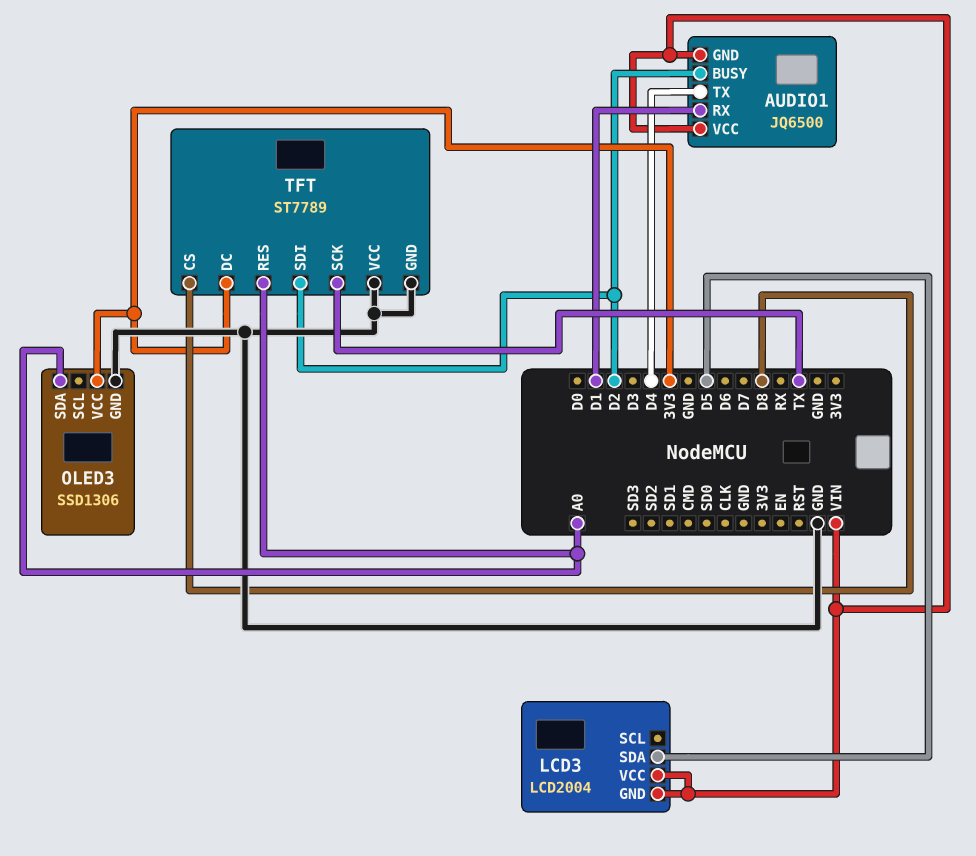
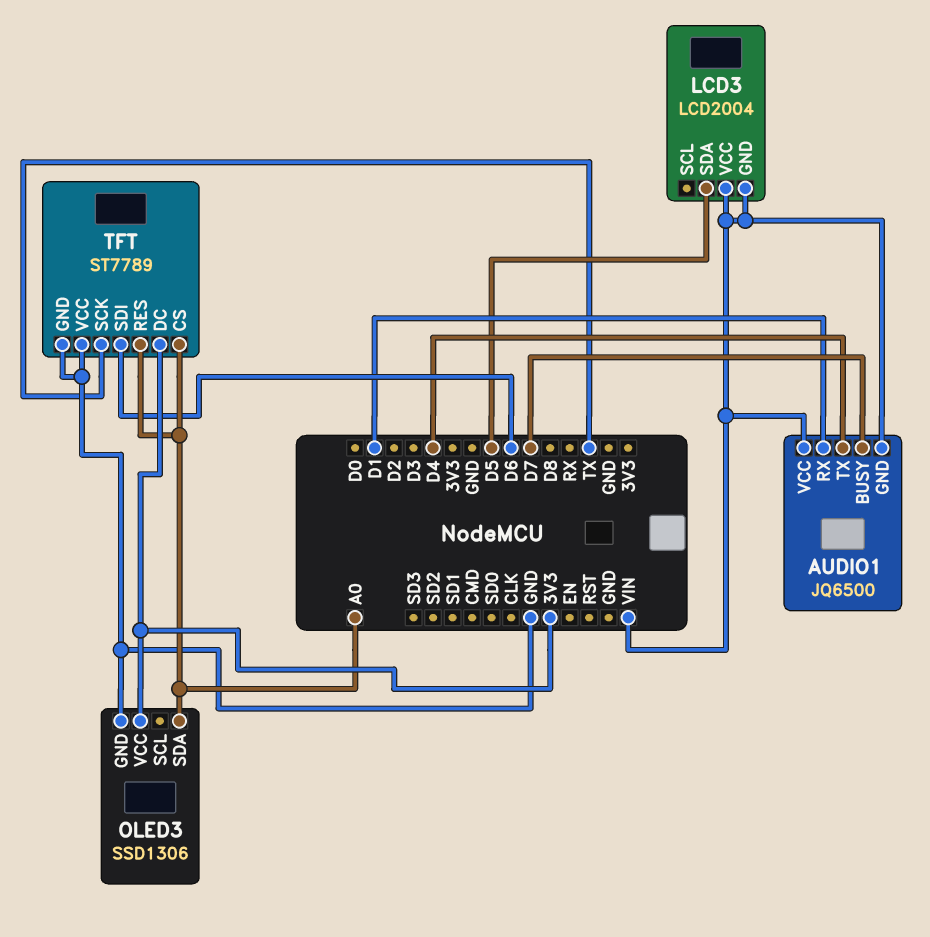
AUDIO1 pin BUSY: D2 -> D7
TFT pin CS: D8 -> A0
TFT pin SDI: D2 -> D6

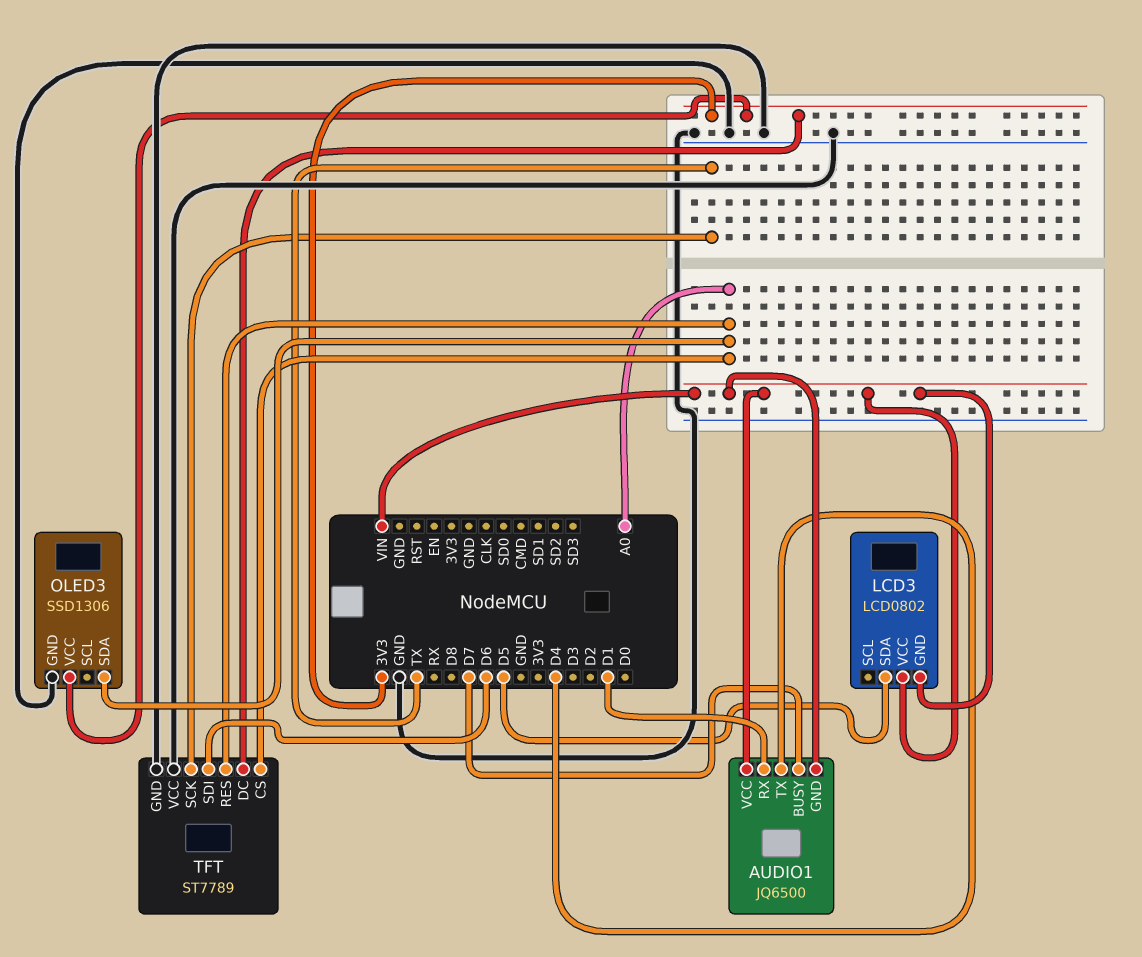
LCD3: LCD2004 -> LCD0802

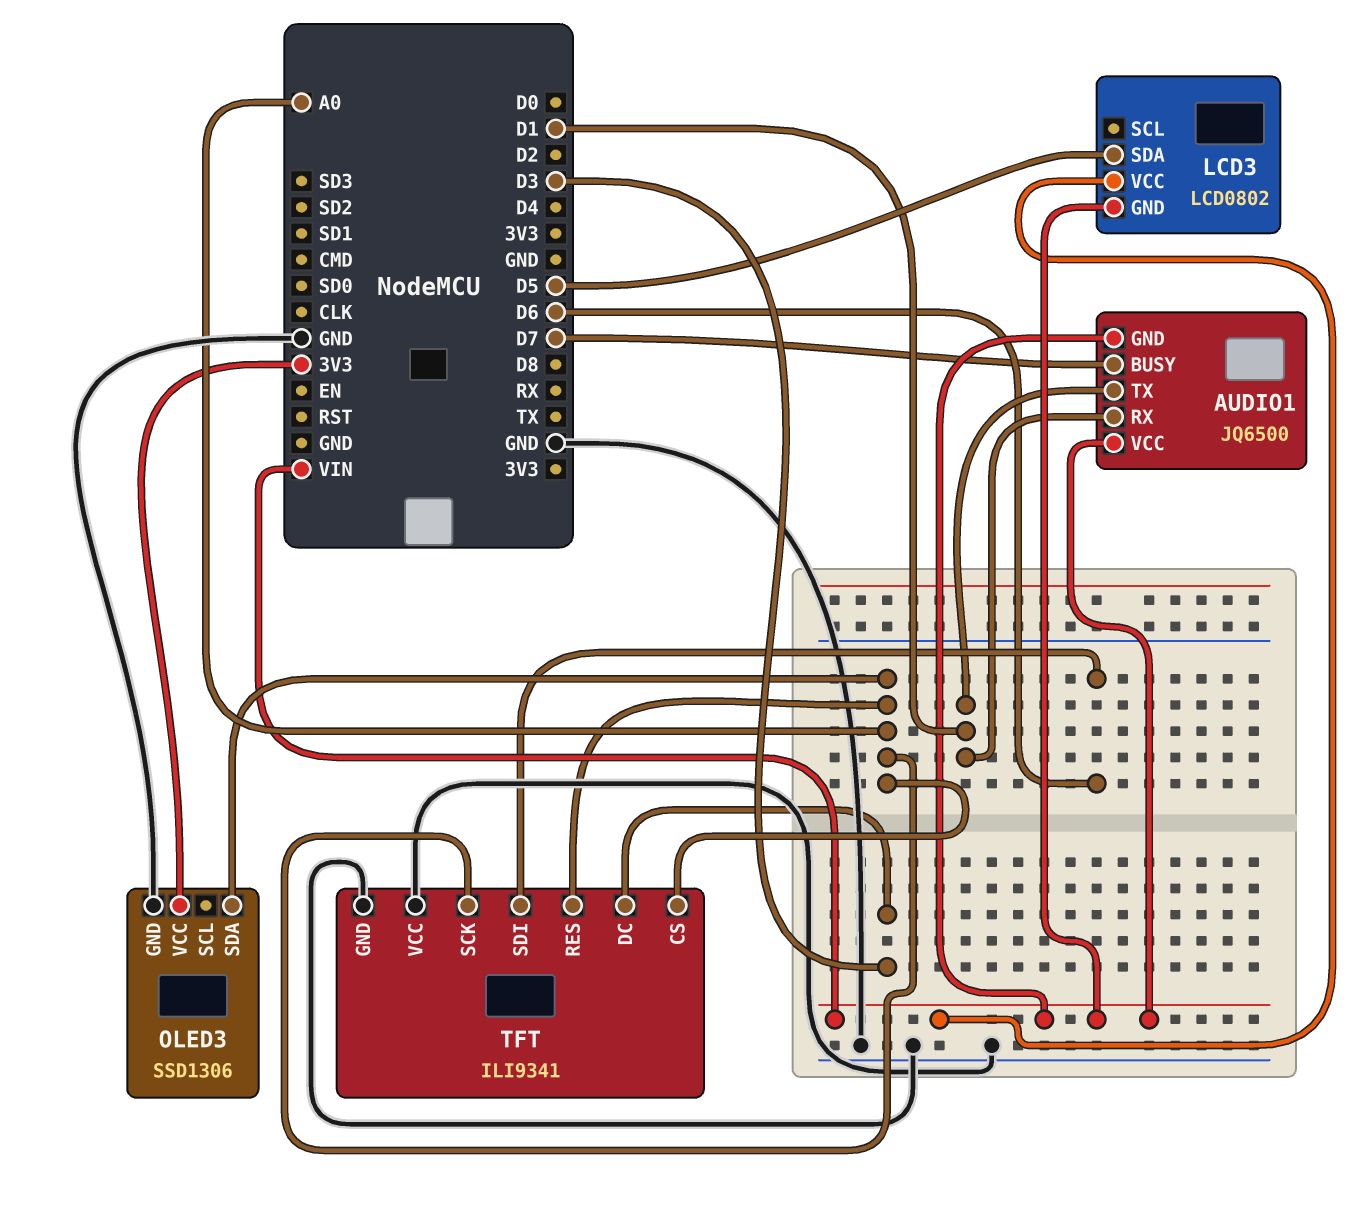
AUDIO1 pin TX: D4 -> D1
TFT: ST7789 -> ILI9341
TFT pin DC: 3V3 -> D3
TFT pin SCK: TX -> A0

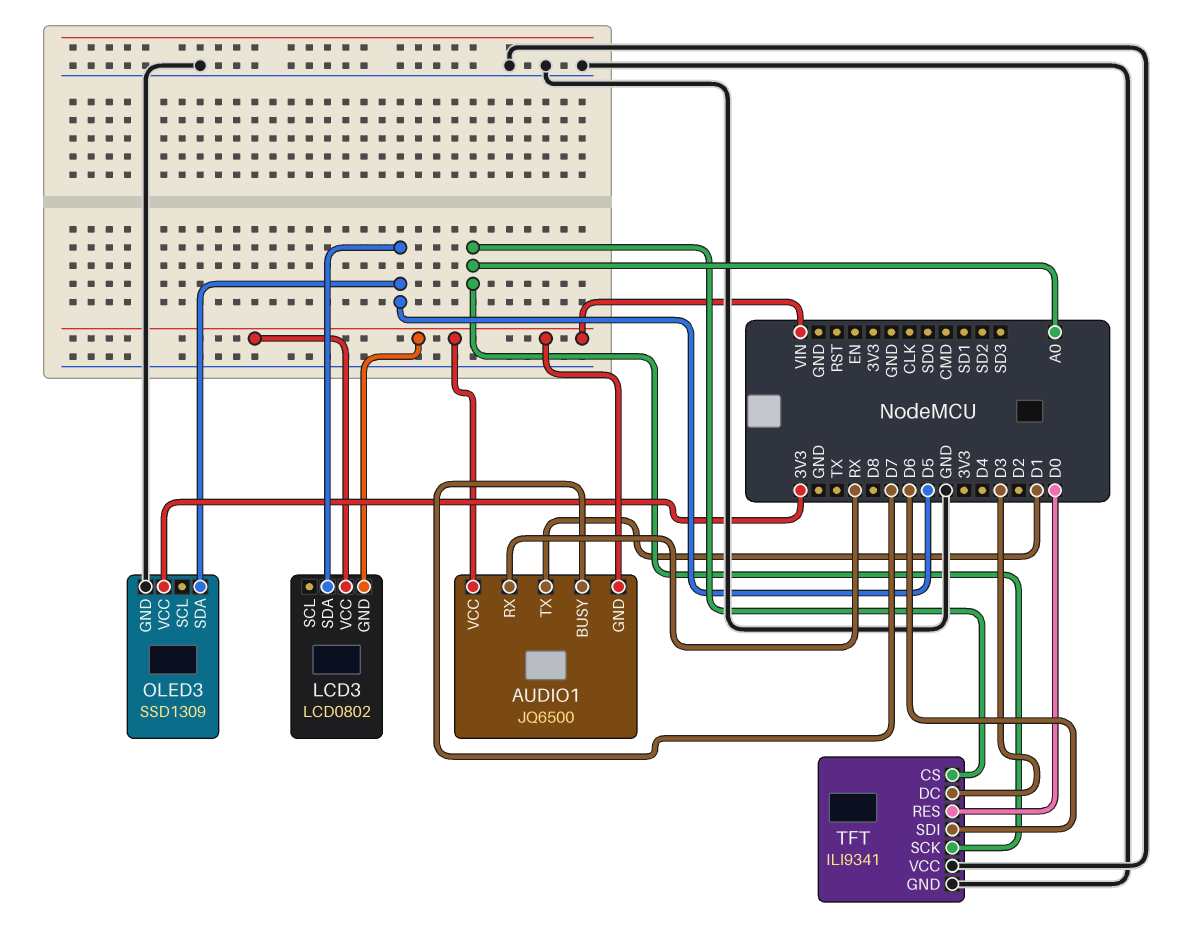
AUDIO1 pin RX: D1 -> RX
OLED3: SSD1306 -> SSD1309
OLED3 pin SDA: A0 -> D5
TFT pin RES: A0 -> D0

